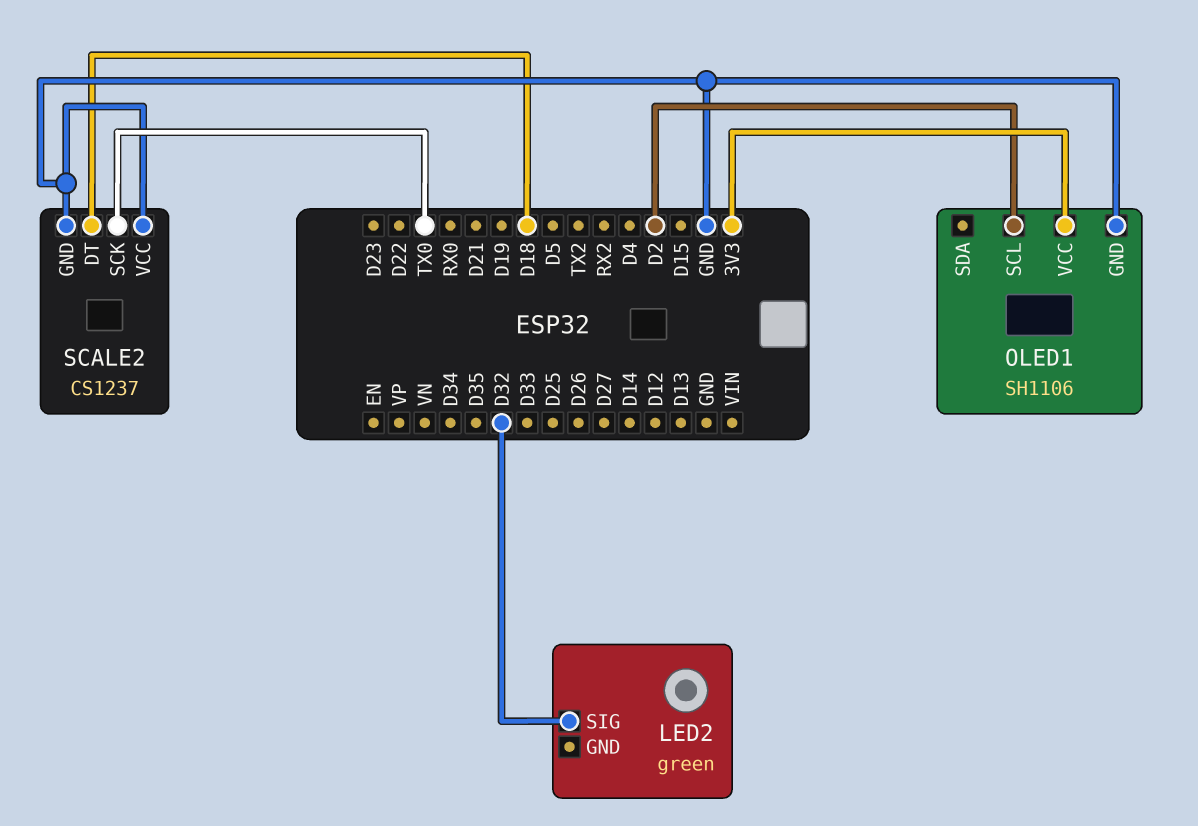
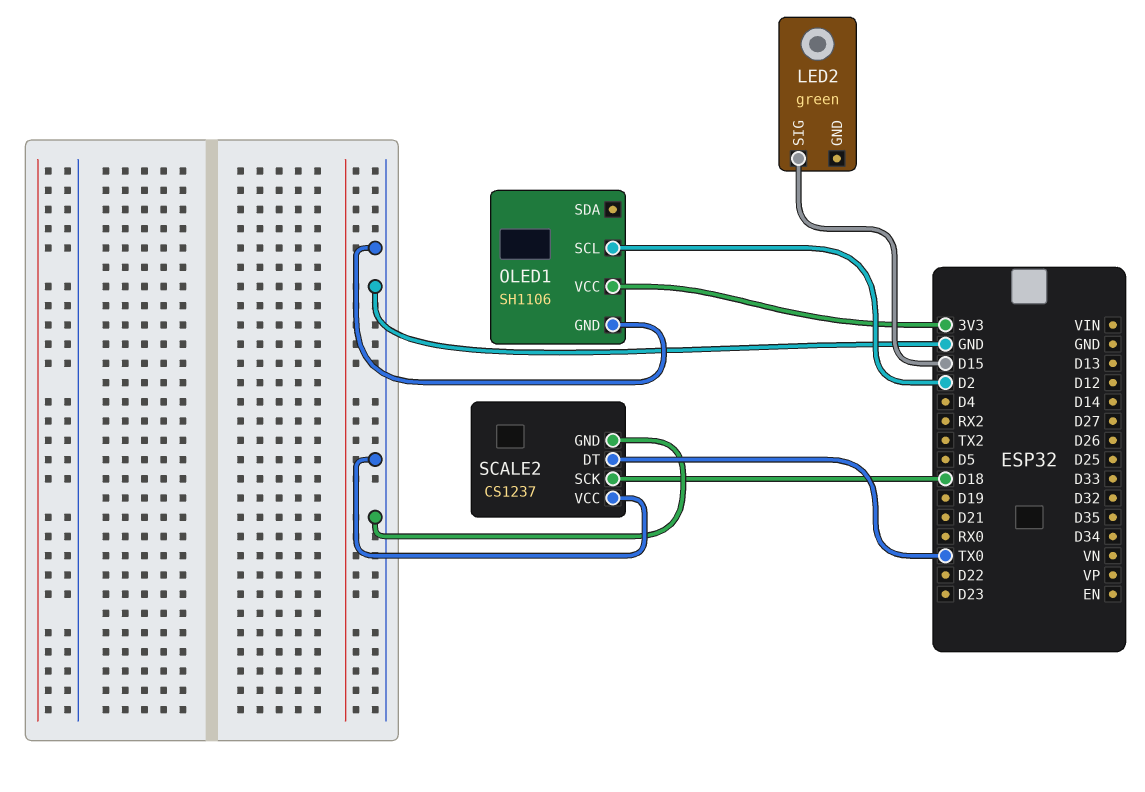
LED2 pin SIG: D32 -> D15
SCALE2 pin DT: D18 -> TX0
SCALE2 pin SCK: TX0 -> D18

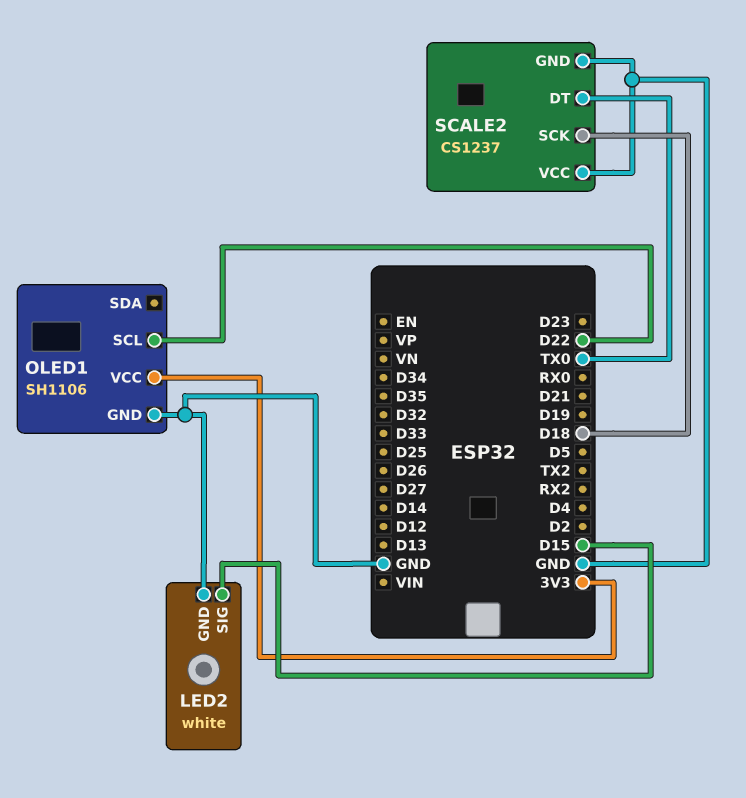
LED2: green -> white
LED2 pin GND: none -> GND
OLED1 pin SCL: D2 -> D22

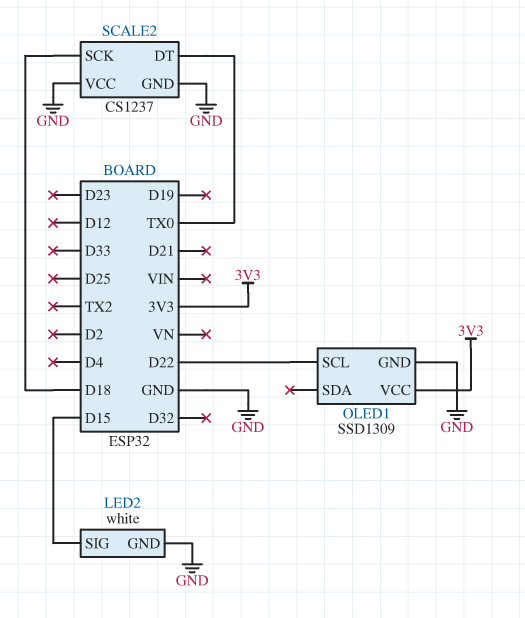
OLED1: SH1106 -> SSD1309

